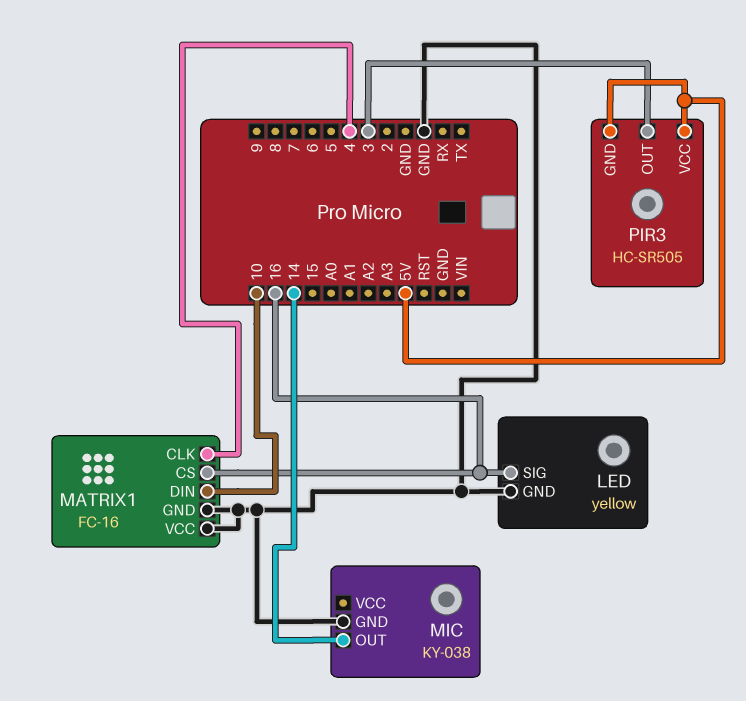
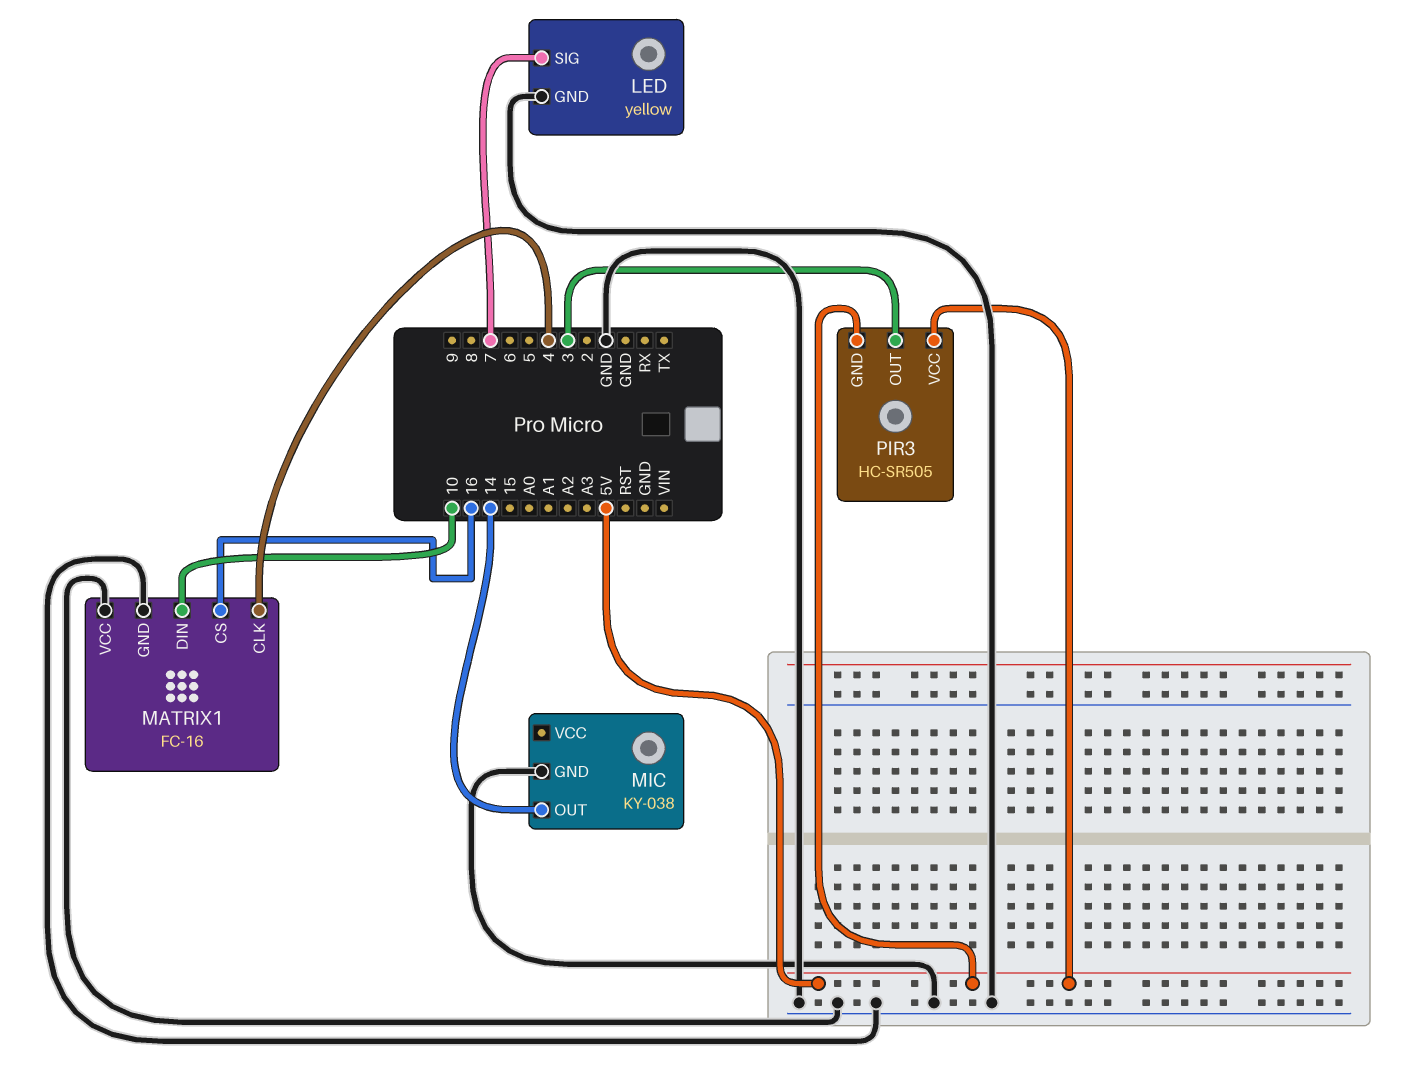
LED pin SIG: 16 -> 7

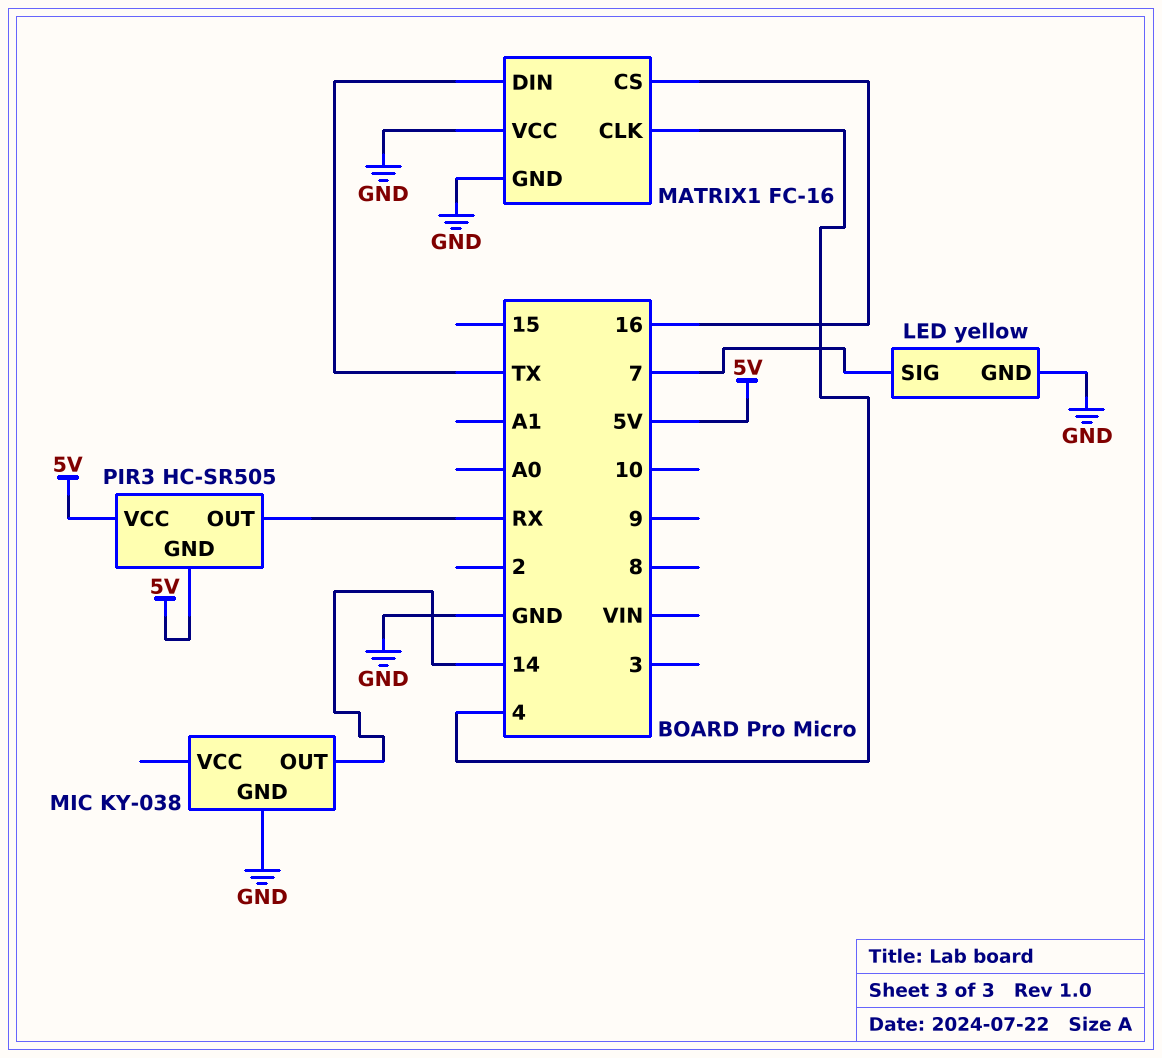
MATRIX1 pin DIN: 10 -> TX
PIR3 pin OUT: 3 -> RX

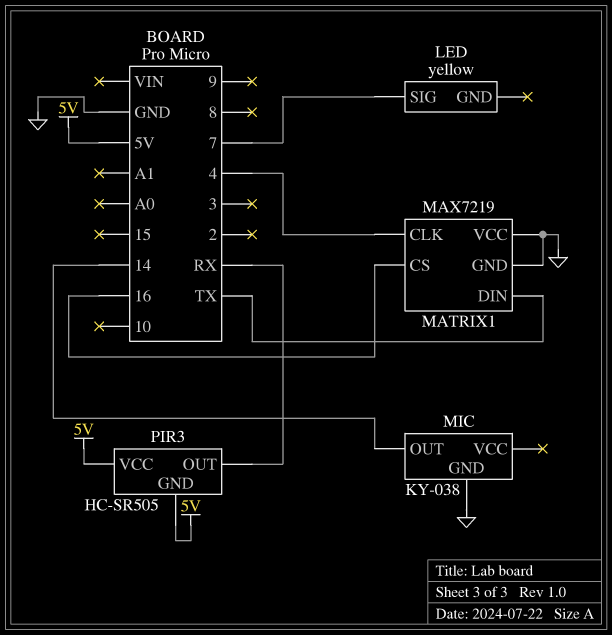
LED pin GND: GND -> none
MATRIX1: FC-16 -> MAX7219

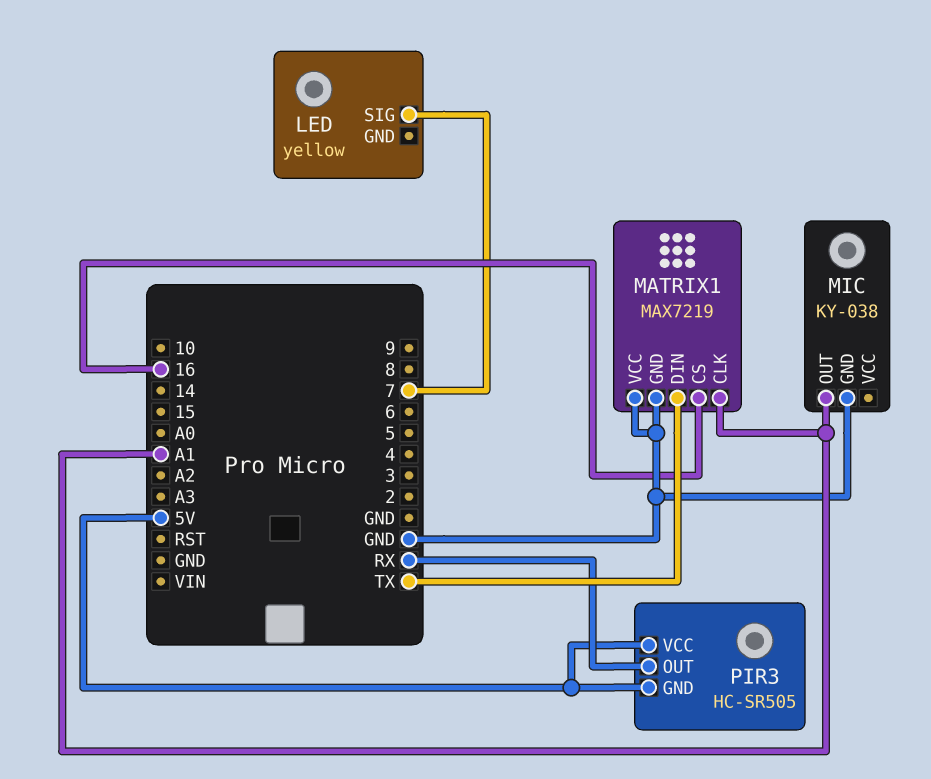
MATRIX1 pin CLK: 4 -> A1
MIC pin OUT: 14 -> A1

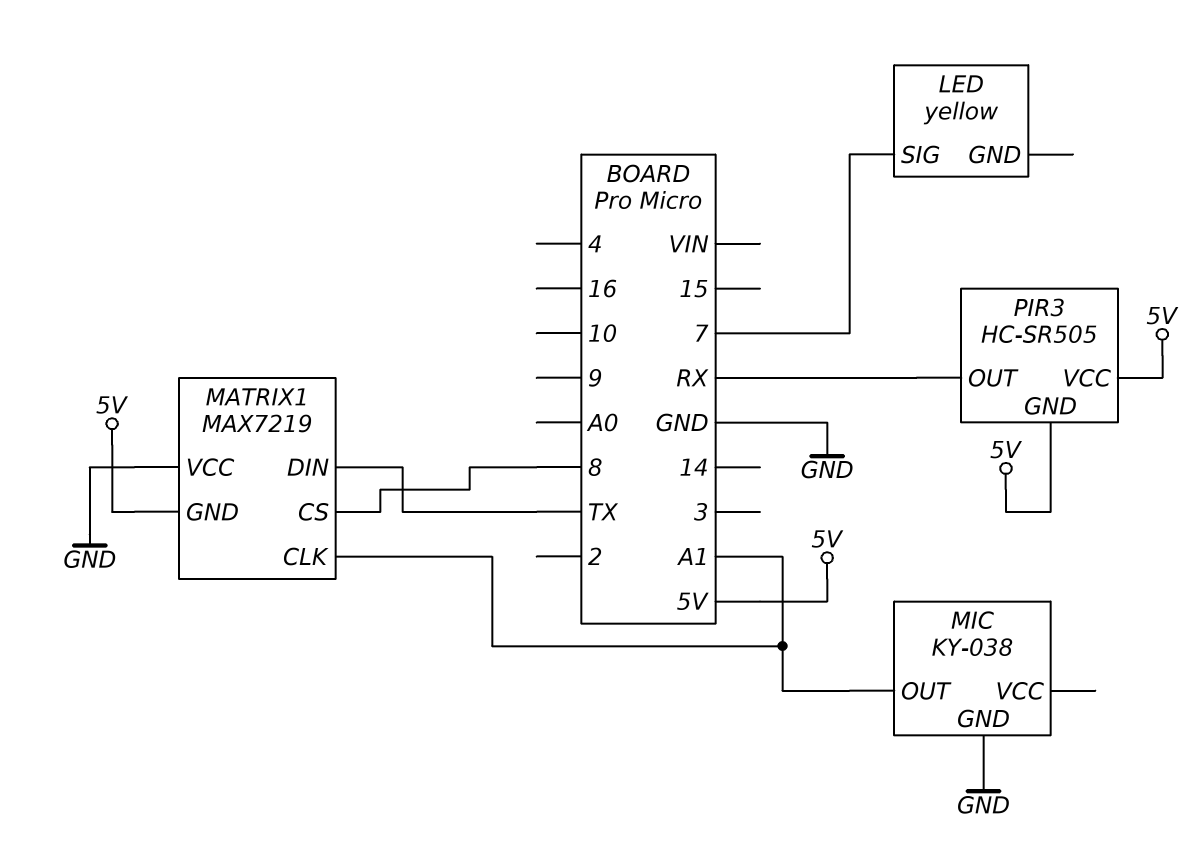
MATRIX1 pin CS: 16 -> 8
MATRIX1 pin GND: GND -> 5V

